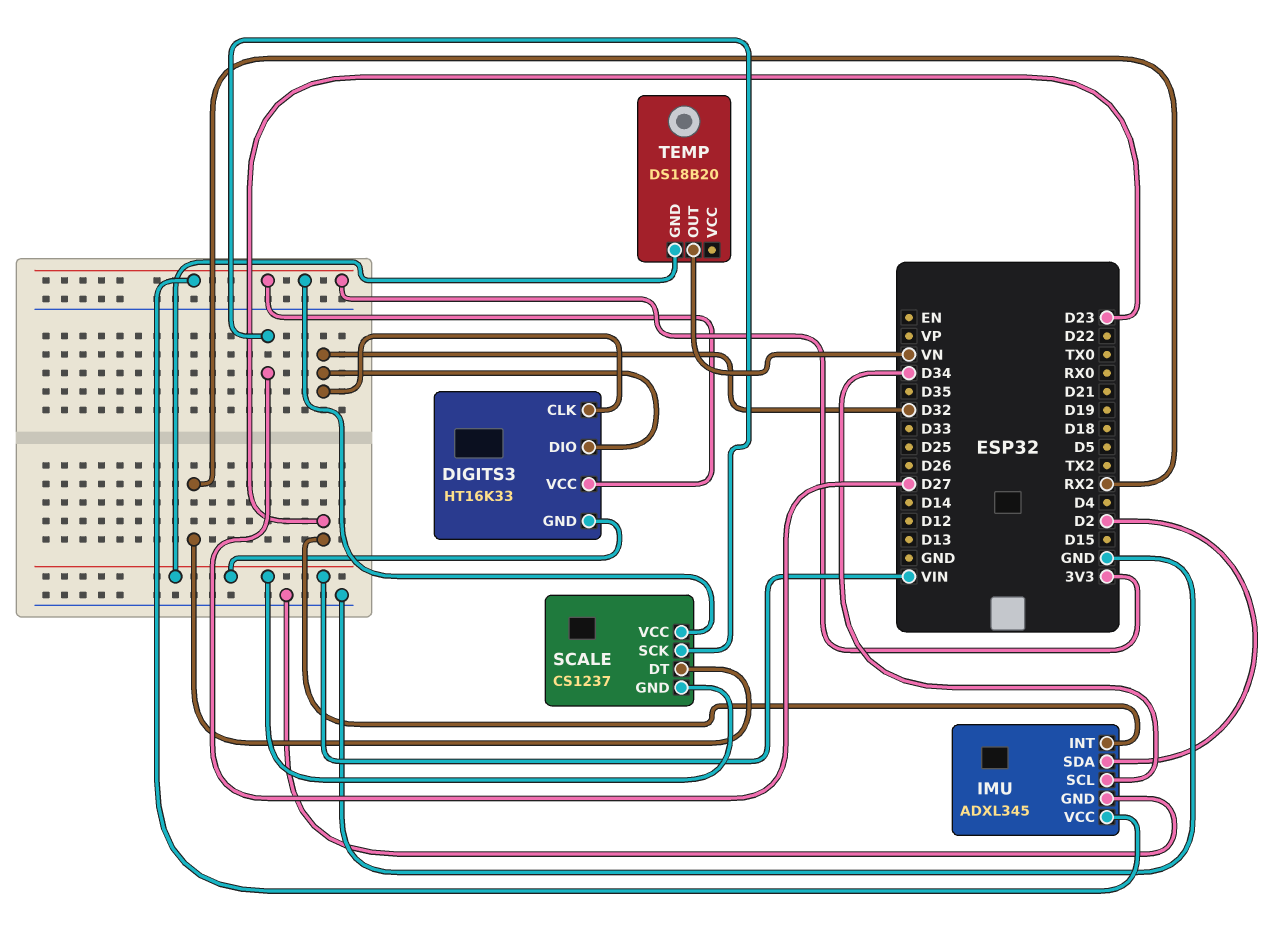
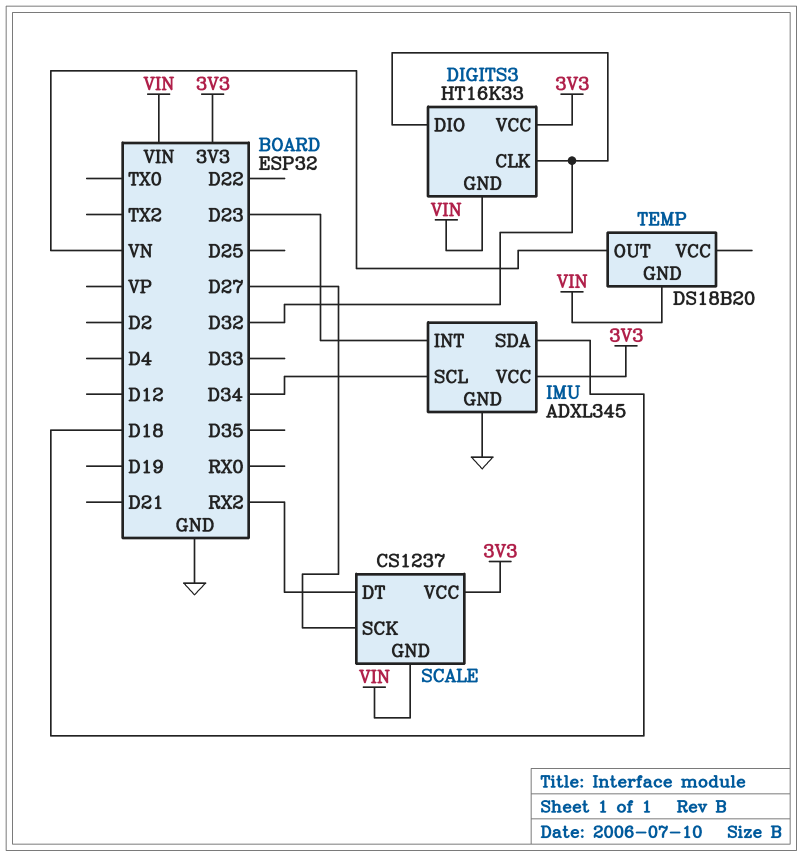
IMU pin SDA: D2 -> D18

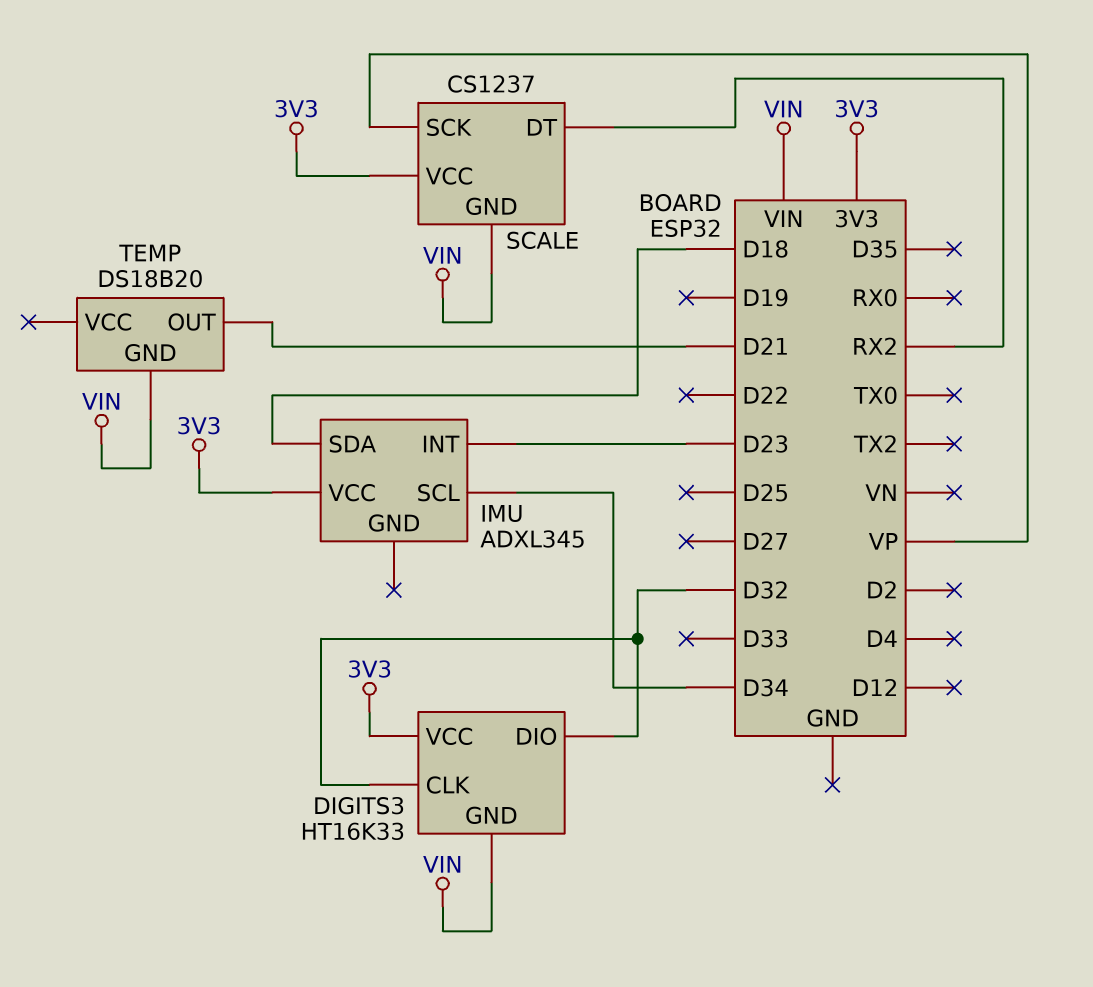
IMU pin GND: GND -> none
SCALE pin SCK: D27 -> VP
TEMP pin OUT: VN -> D21

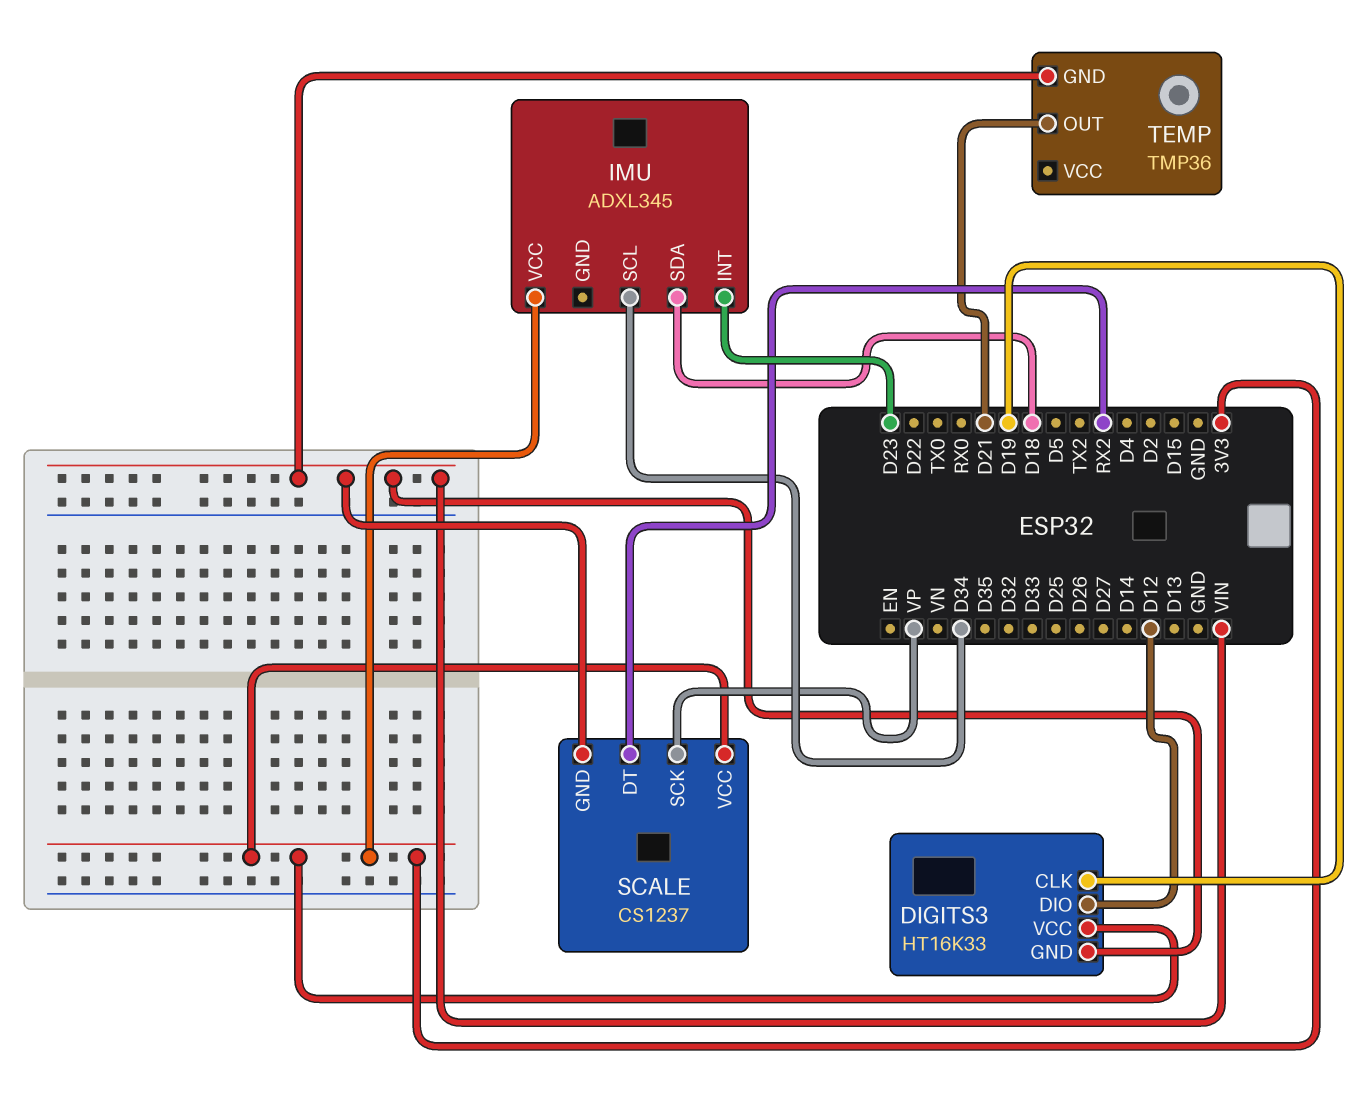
DIGITS3 pin CLK: D32 -> D19
DIGITS3 pin DIO: D32 -> D12
TEMP: DS18B20 -> TMP36

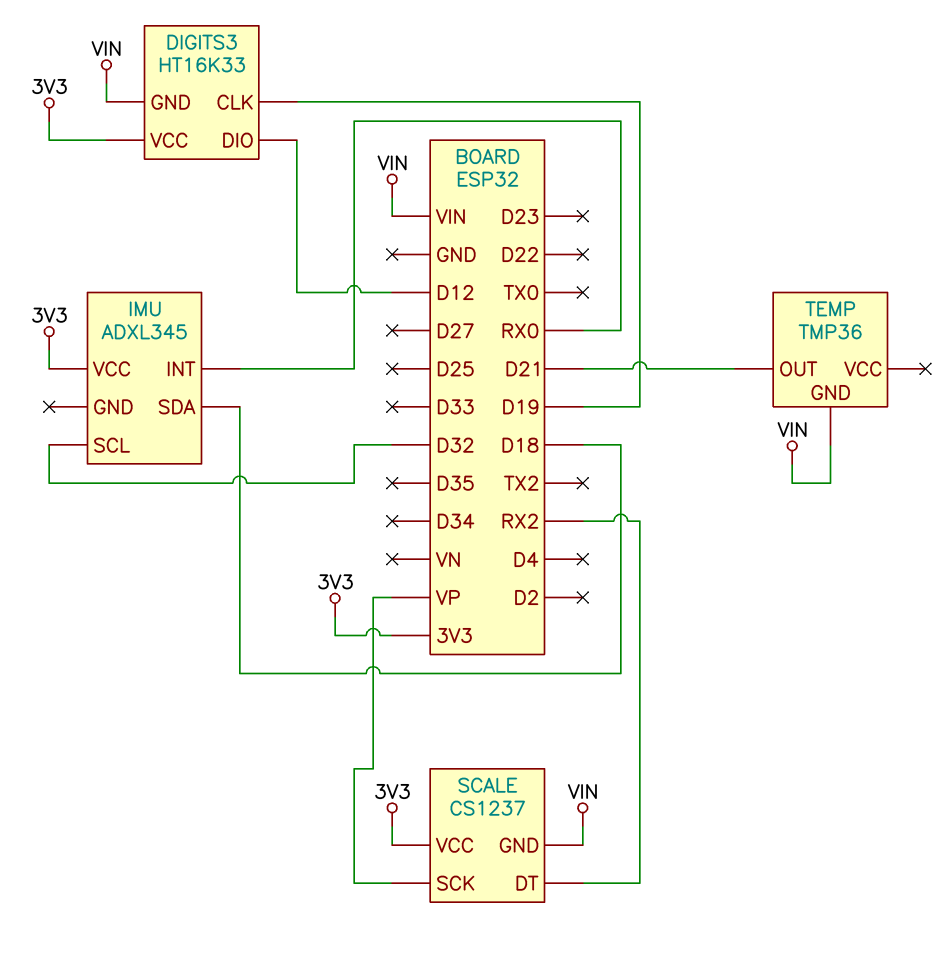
IMU pin INT: D23 -> RX0
IMU pin SCL: D34 -> D32

